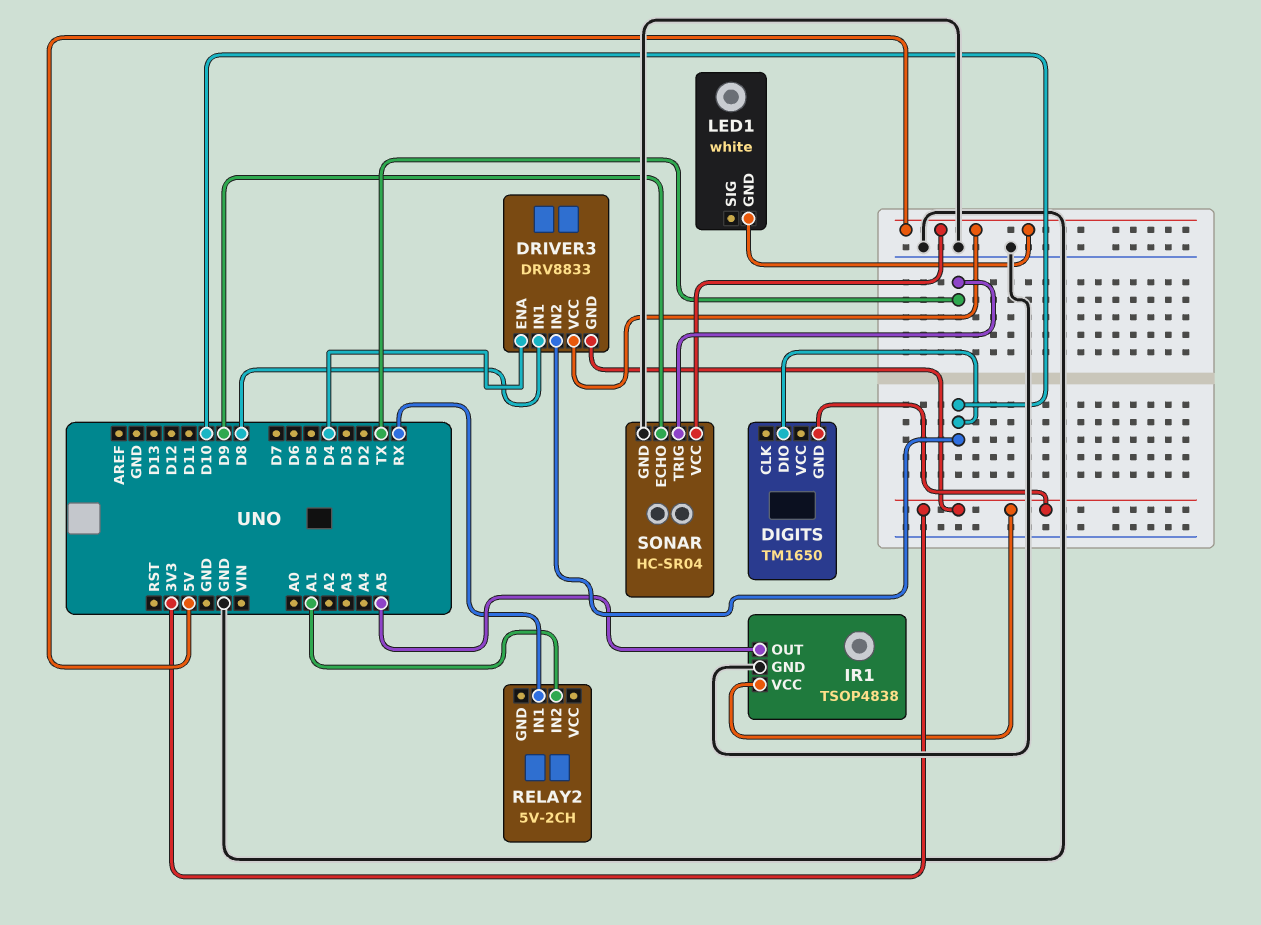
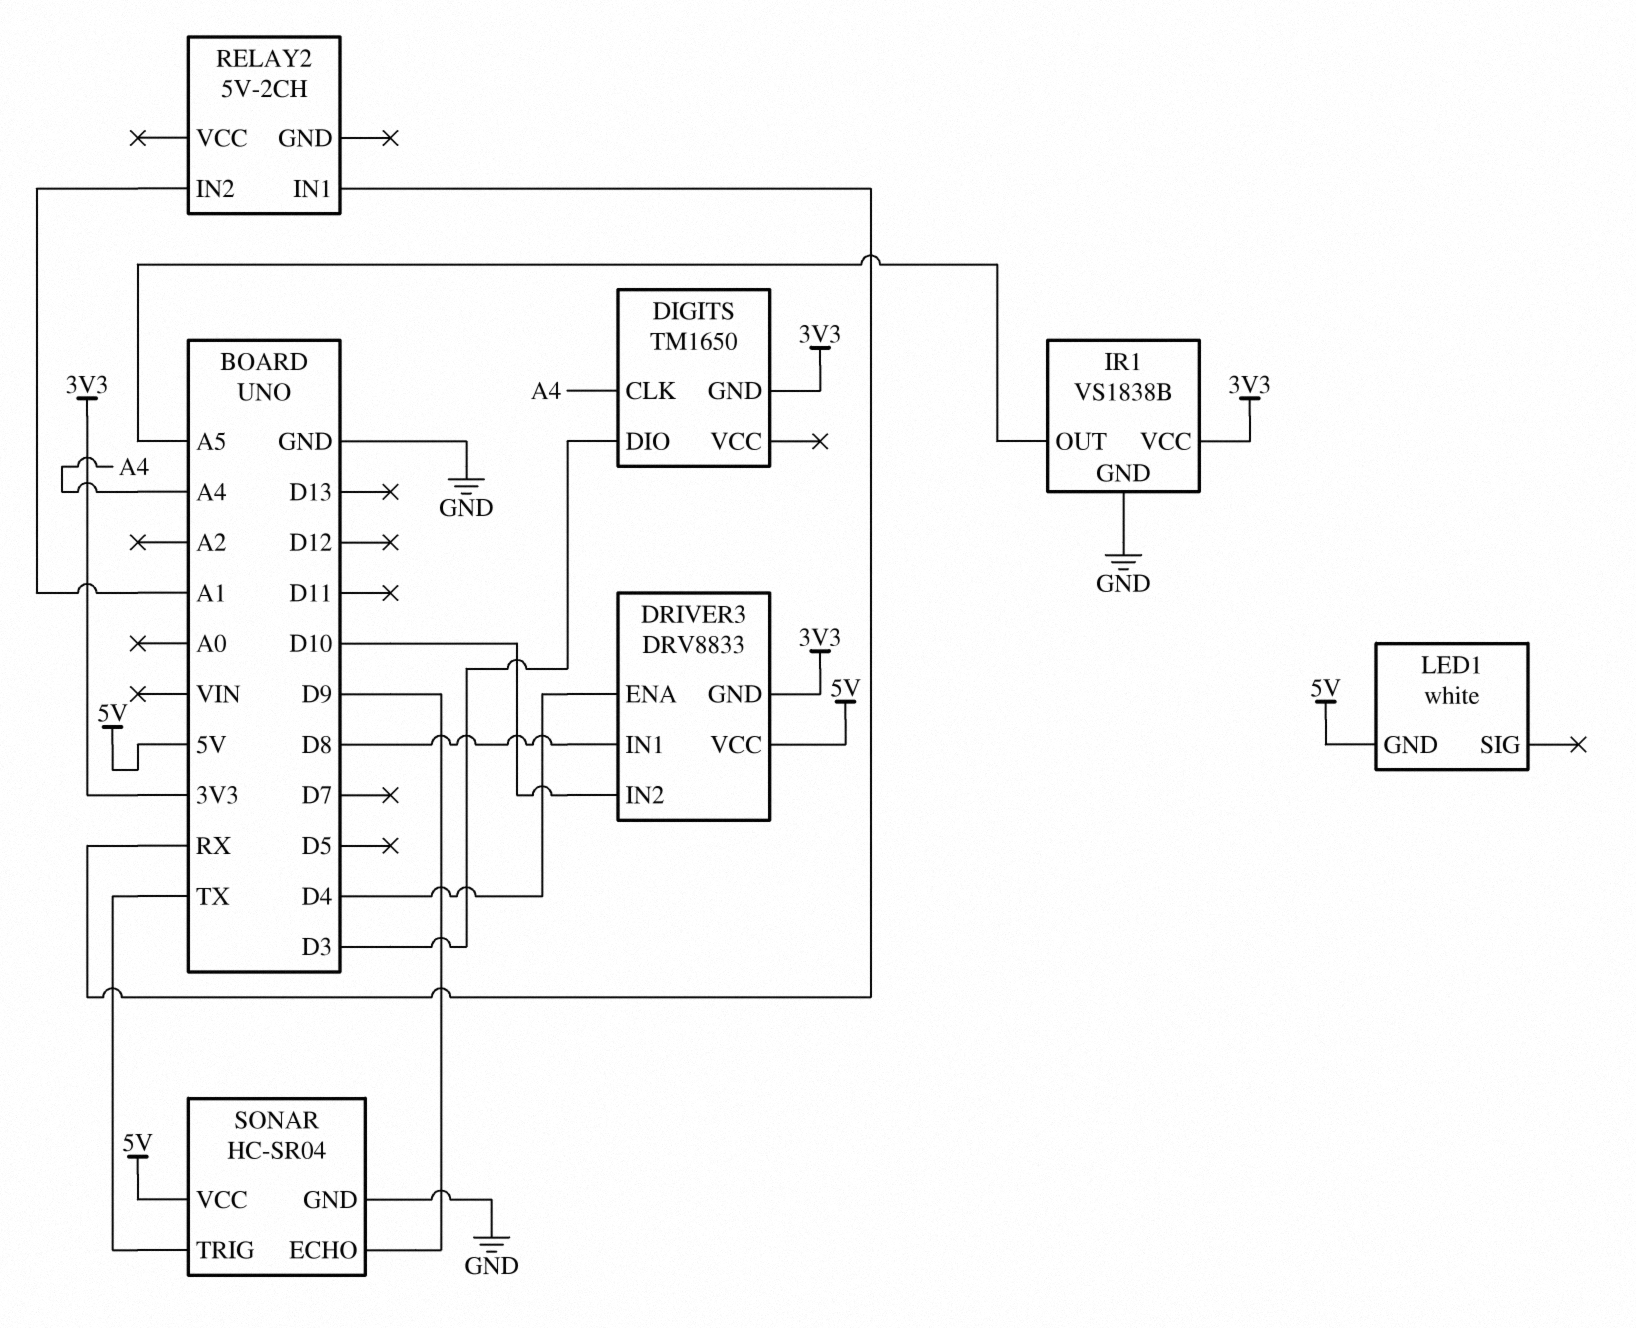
DIGITS pin CLK: none -> A4
DIGITS pin DIO: D10 -> D3
IR1: TSOP4838 -> VS1838B

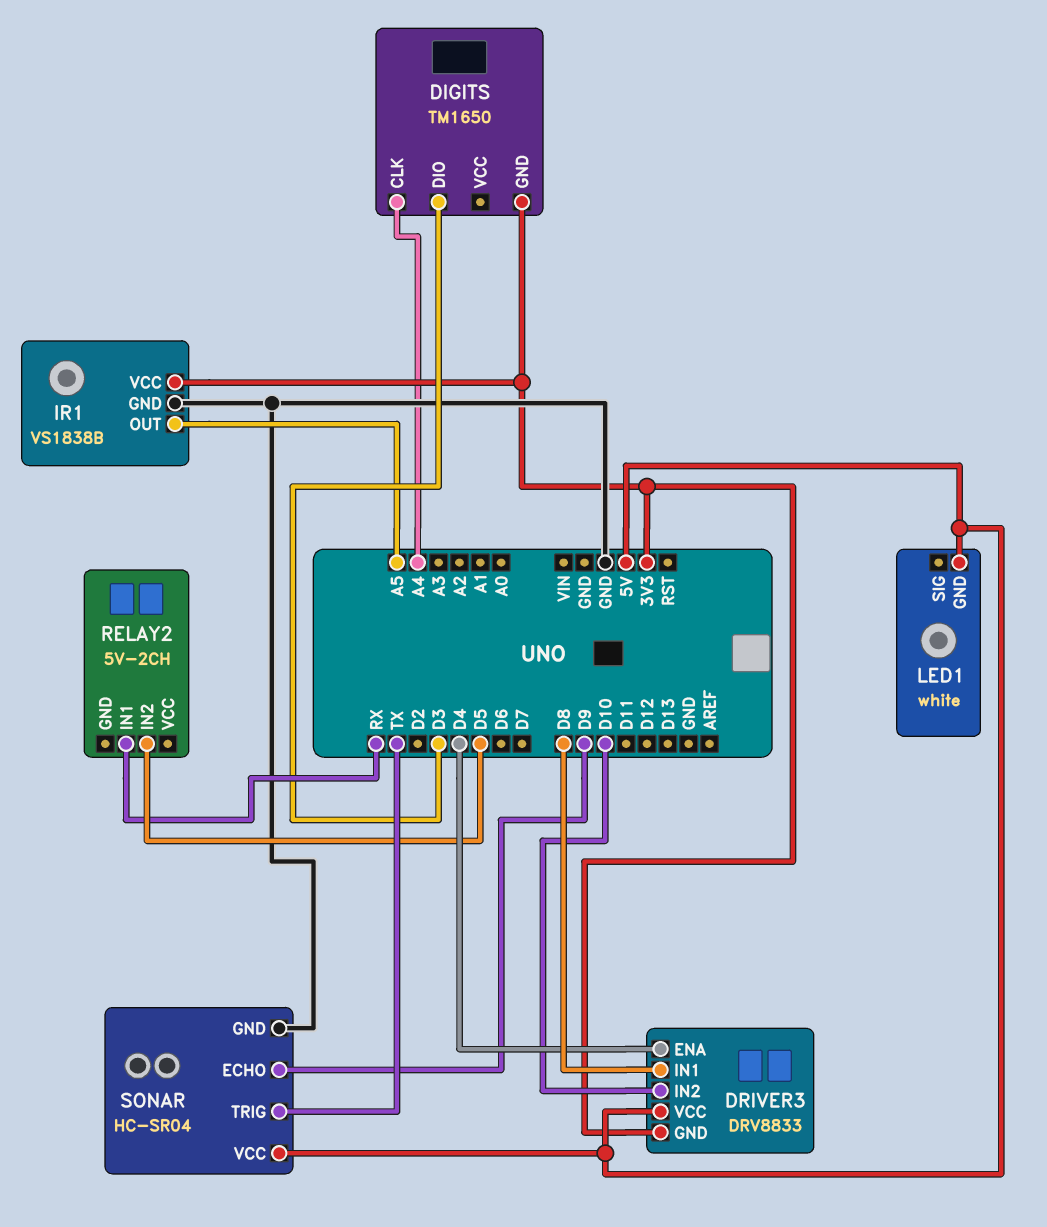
RELAY2 pin IN2: A1 -> D5

